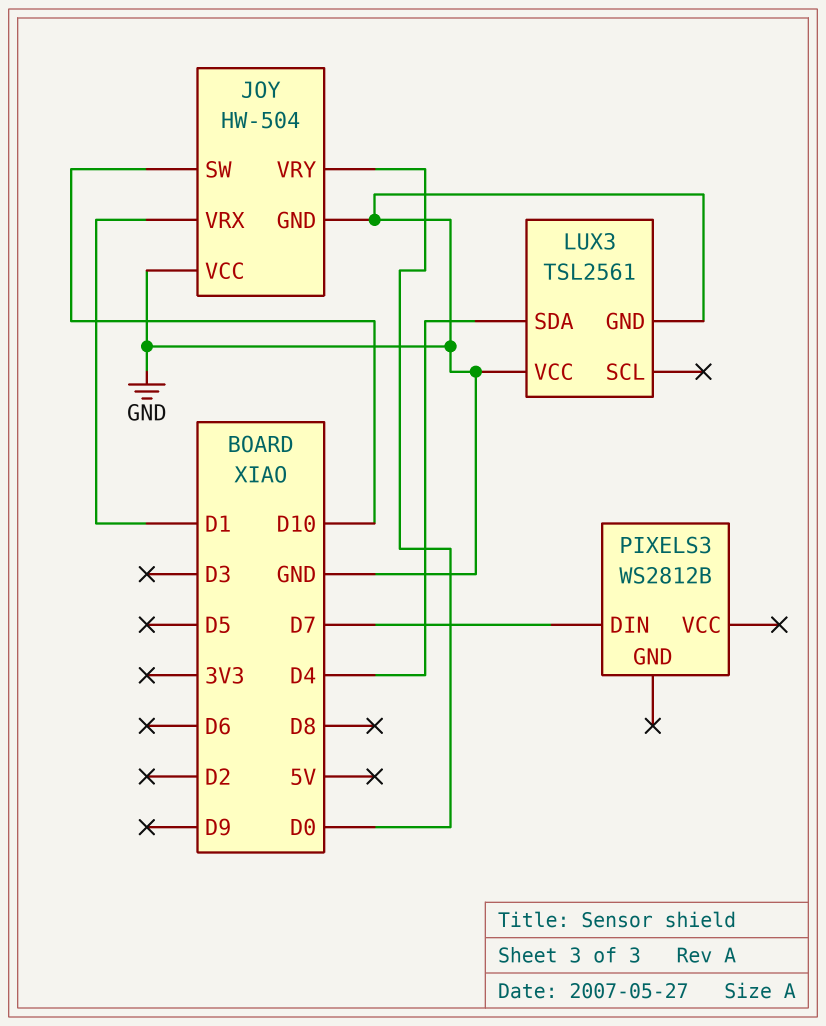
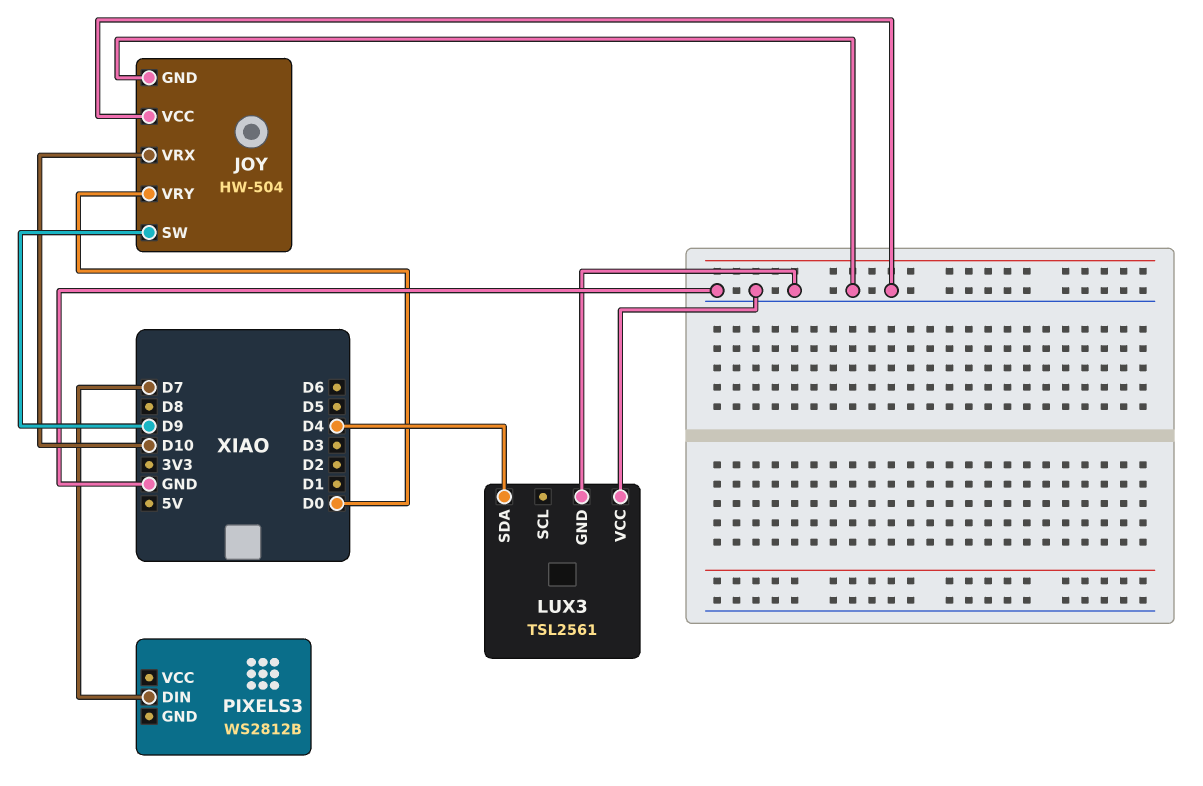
JOY pin SW: D10 -> D9
JOY pin VRX: D1 -> D10

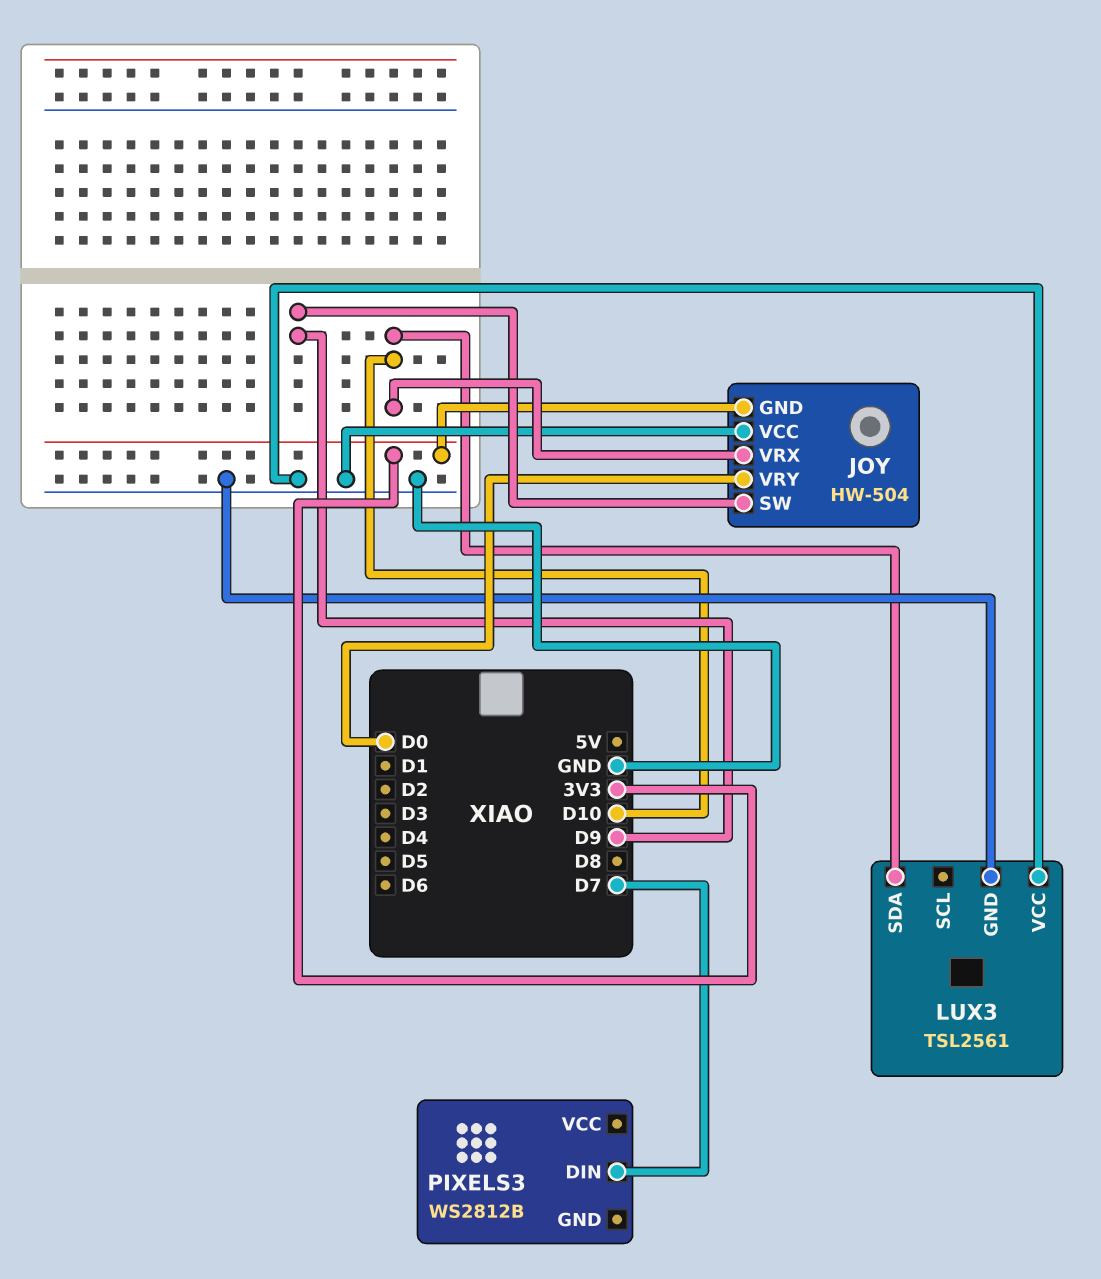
JOY pin GND: GND -> 3V3
LUX3 pin SDA: D4 -> D10

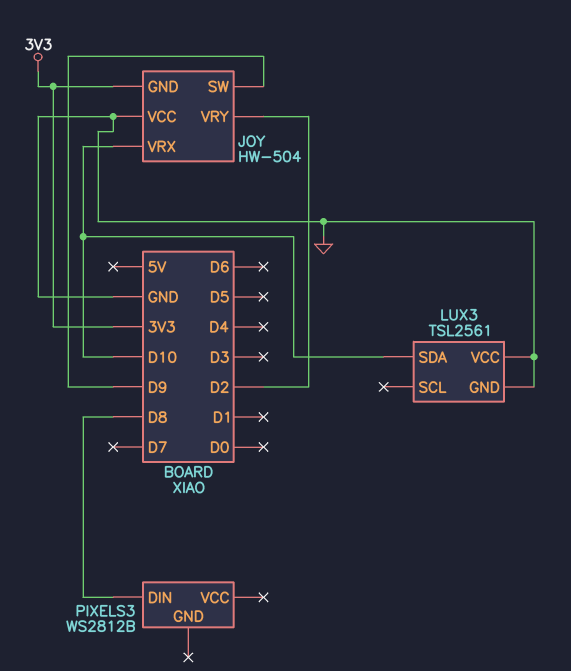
JOY pin VRY: D0 -> D2
PIXELS3 pin DIN: D7 -> D8

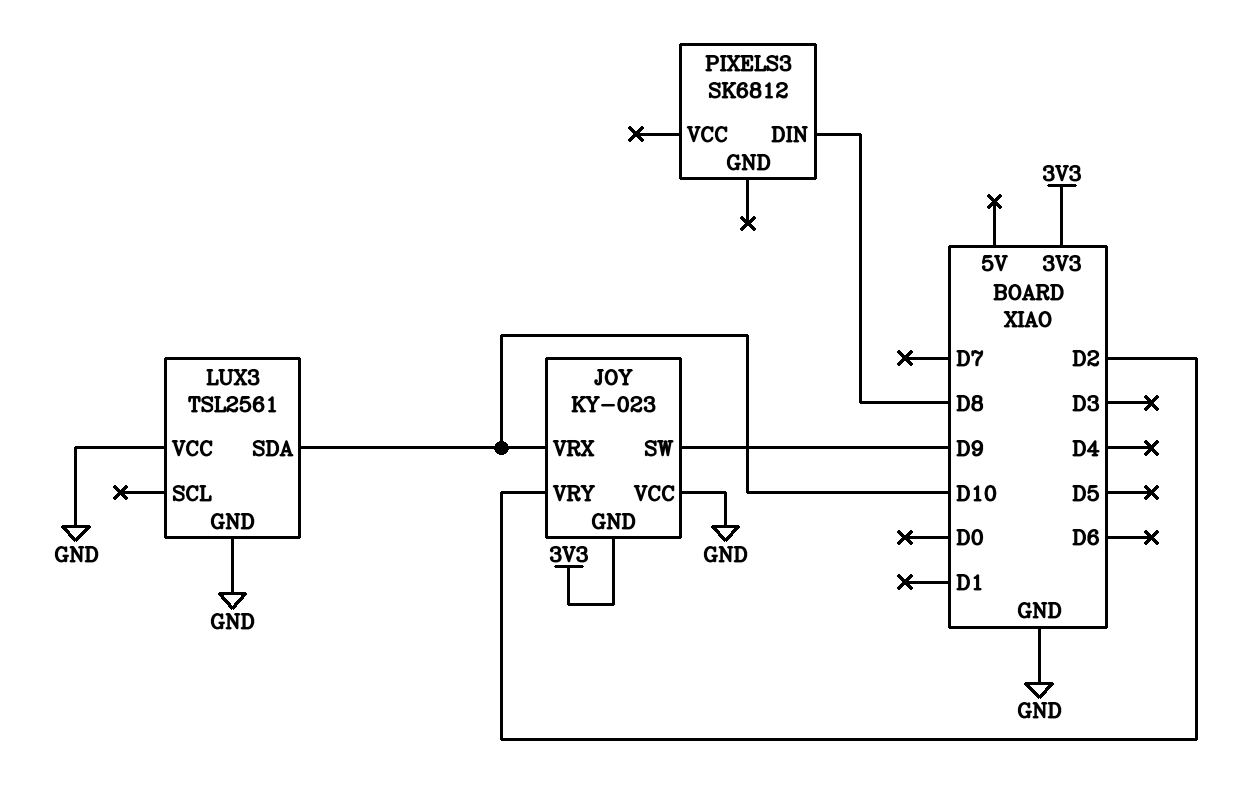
JOY: HW-504 -> KY-023
PIXELS3: WS2812B -> SK6812

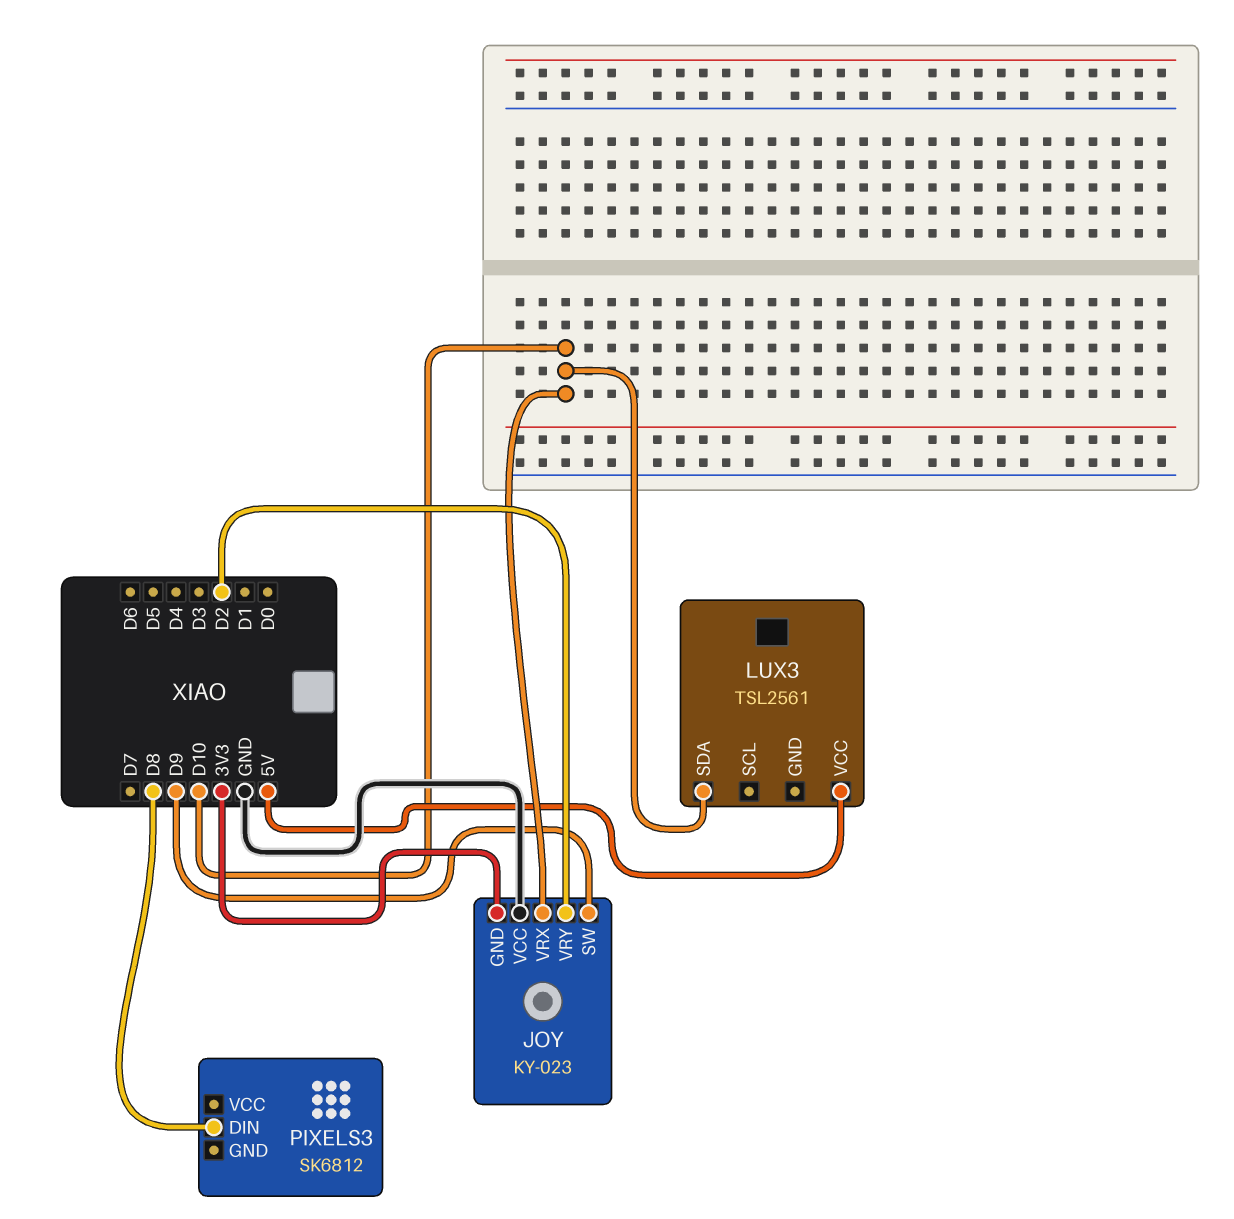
LUX3 pin GND: GND -> none
LUX3 pin VCC: GND -> 5V

